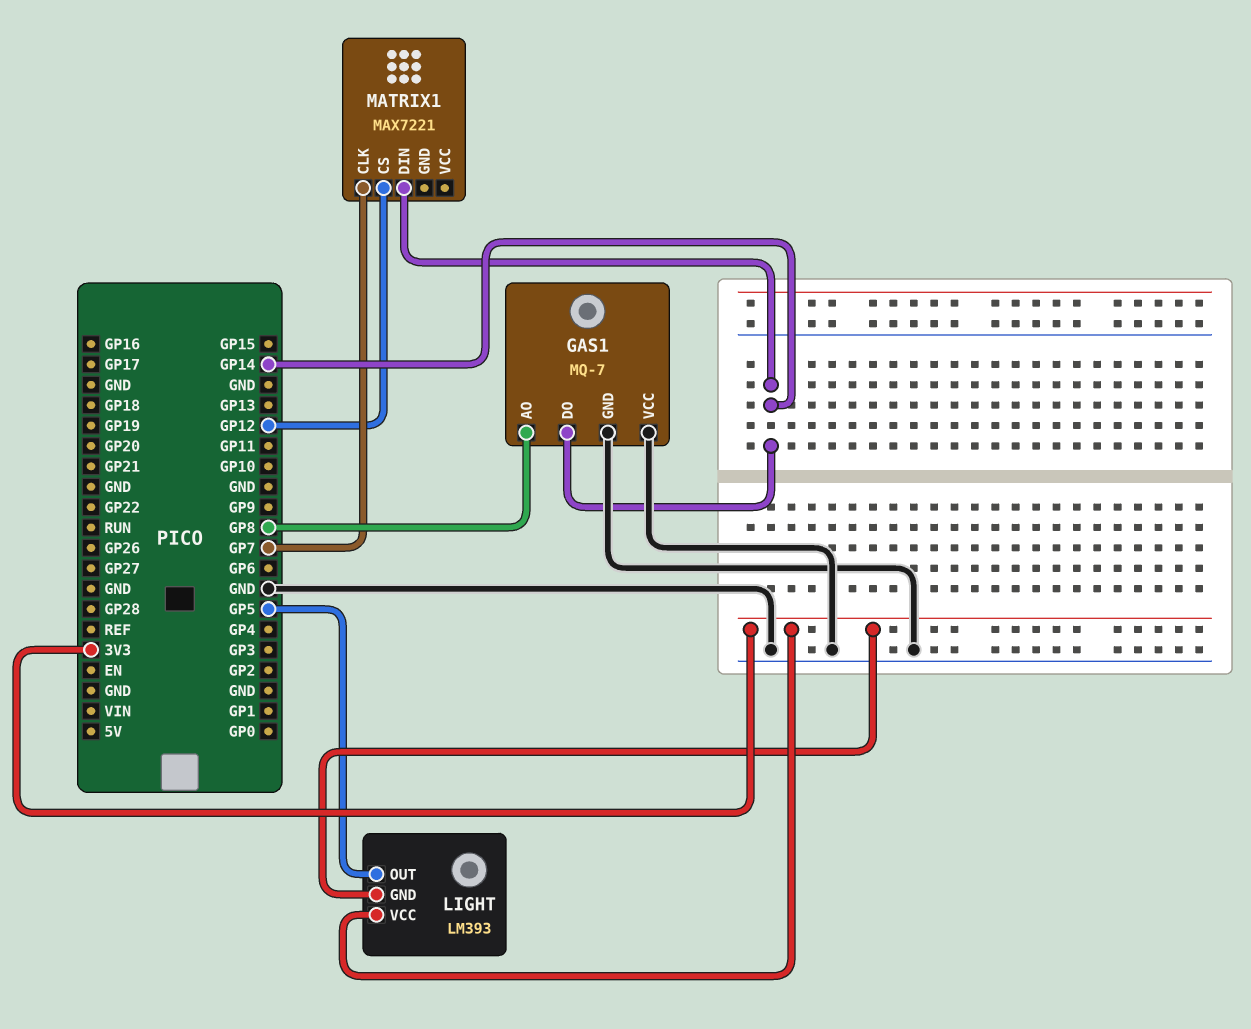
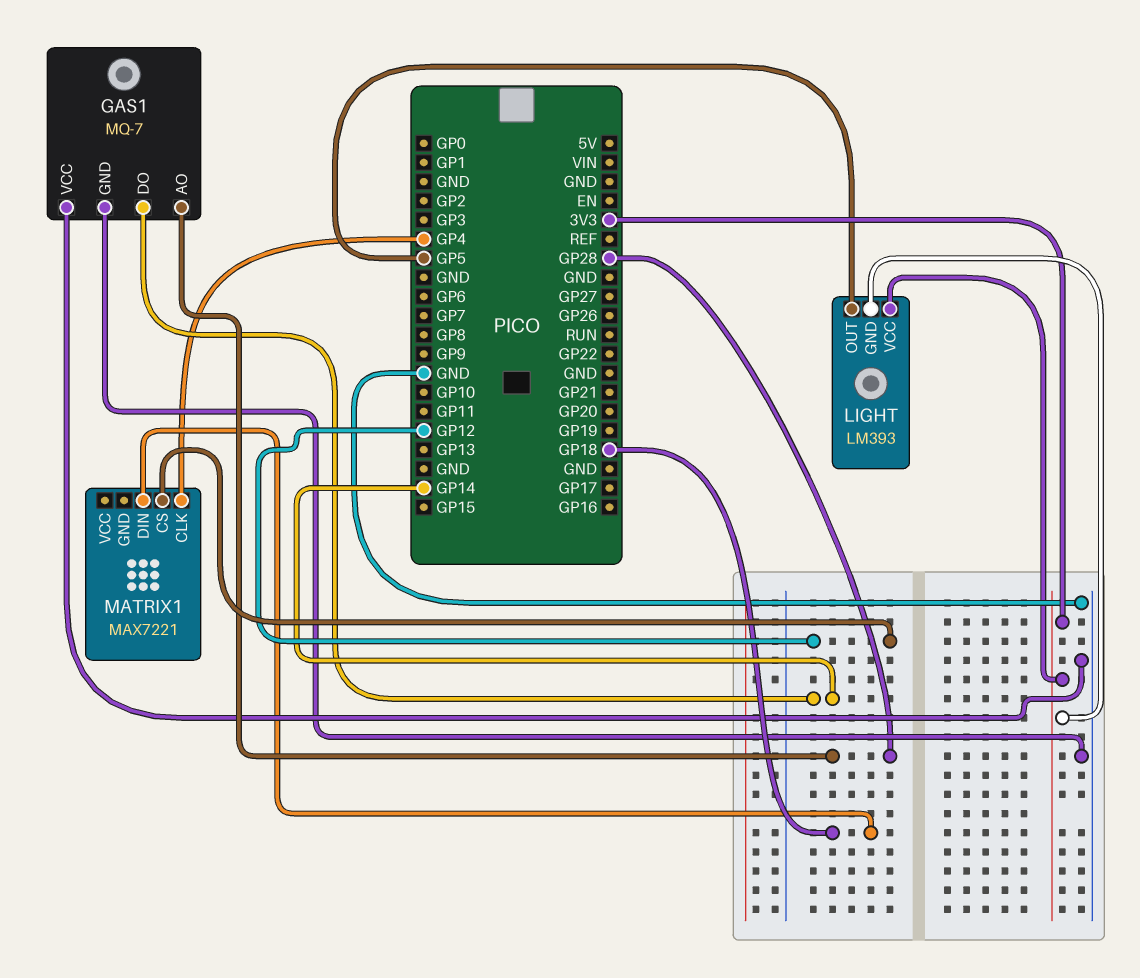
GAS1 pin AO: GP8 -> GP28
MATRIX1 pin CLK: GP7 -> GP4
MATRIX1 pin DIN: GP14 -> GP18

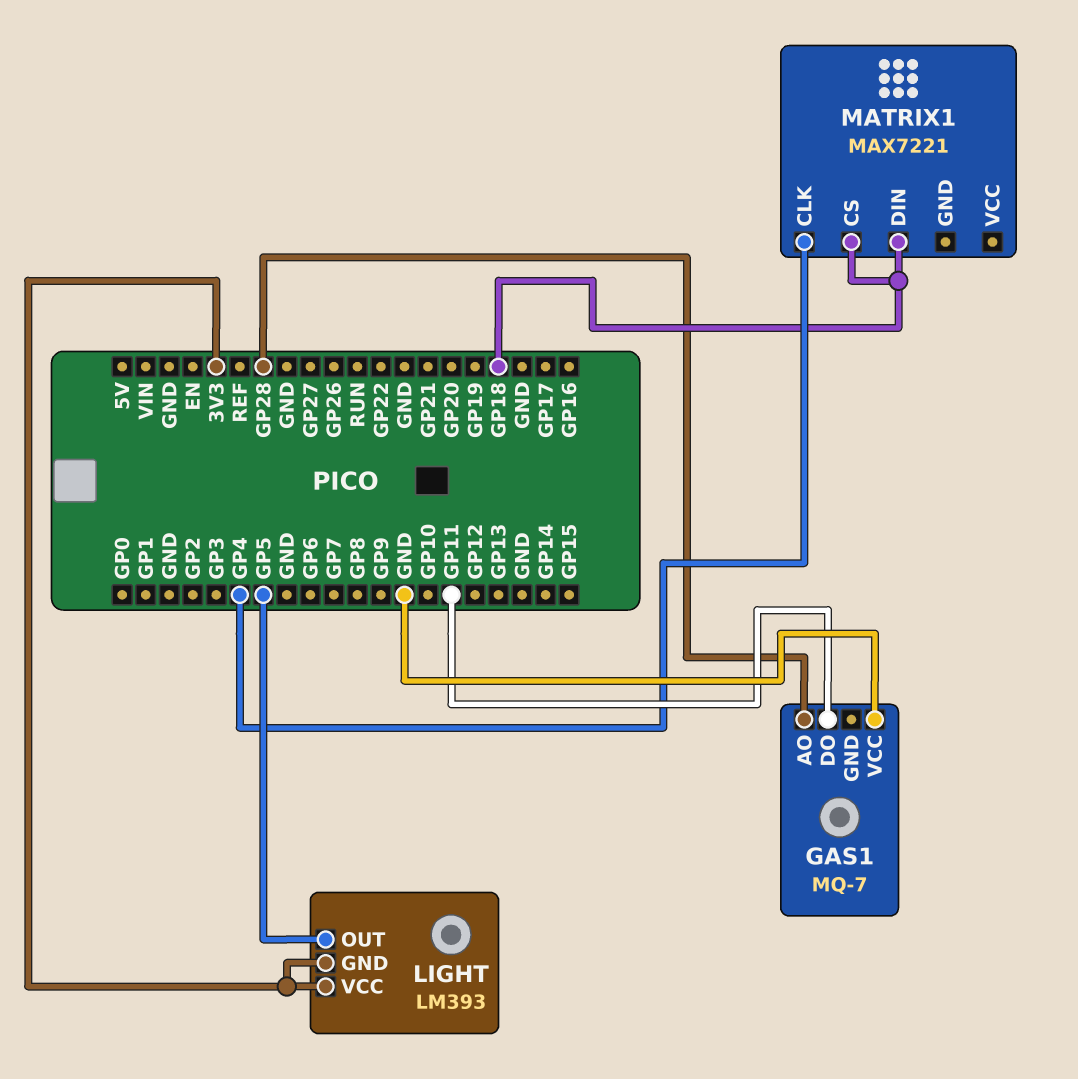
GAS1 pin DO: GP14 -> GP11
GAS1 pin GND: GND -> none
MATRIX1 pin CS: GP12 -> GP18

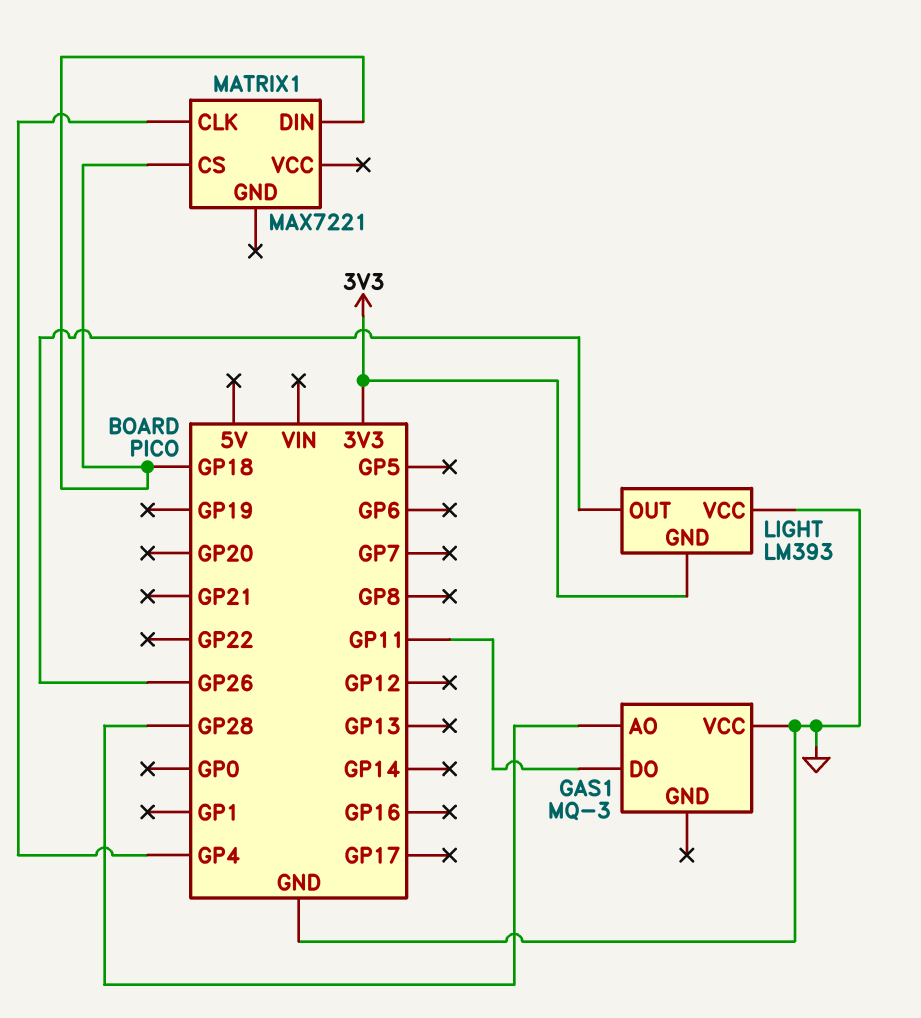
GAS1: MQ-7 -> MQ-3
LIGHT pin OUT: GP5 -> GP26
LIGHT pin VCC: 3V3 -> GND

